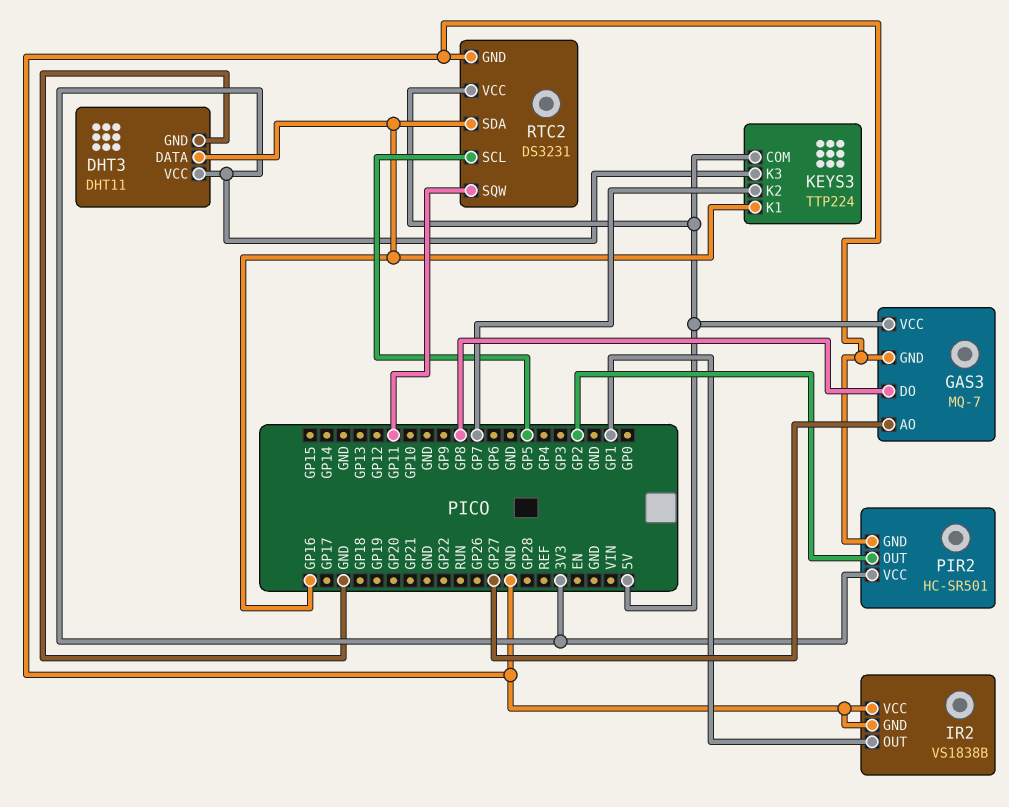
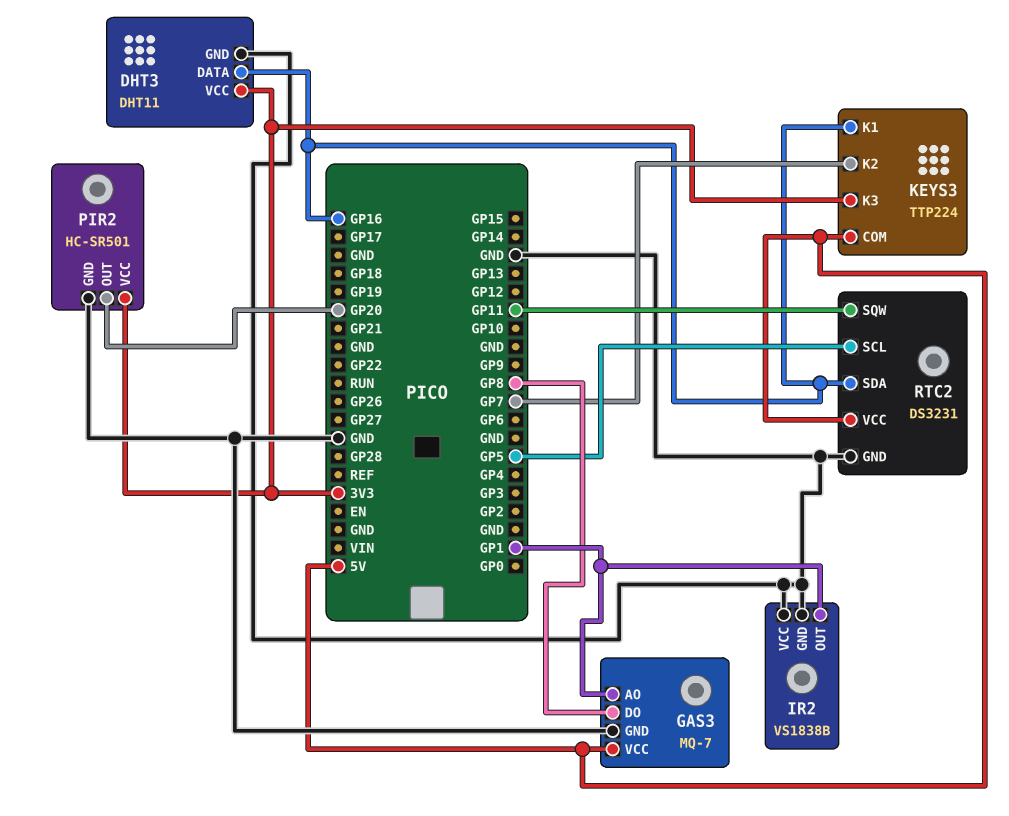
GAS3 pin AO: GP27 -> GP1
PIR2 pin OUT: GP2 -> GP20

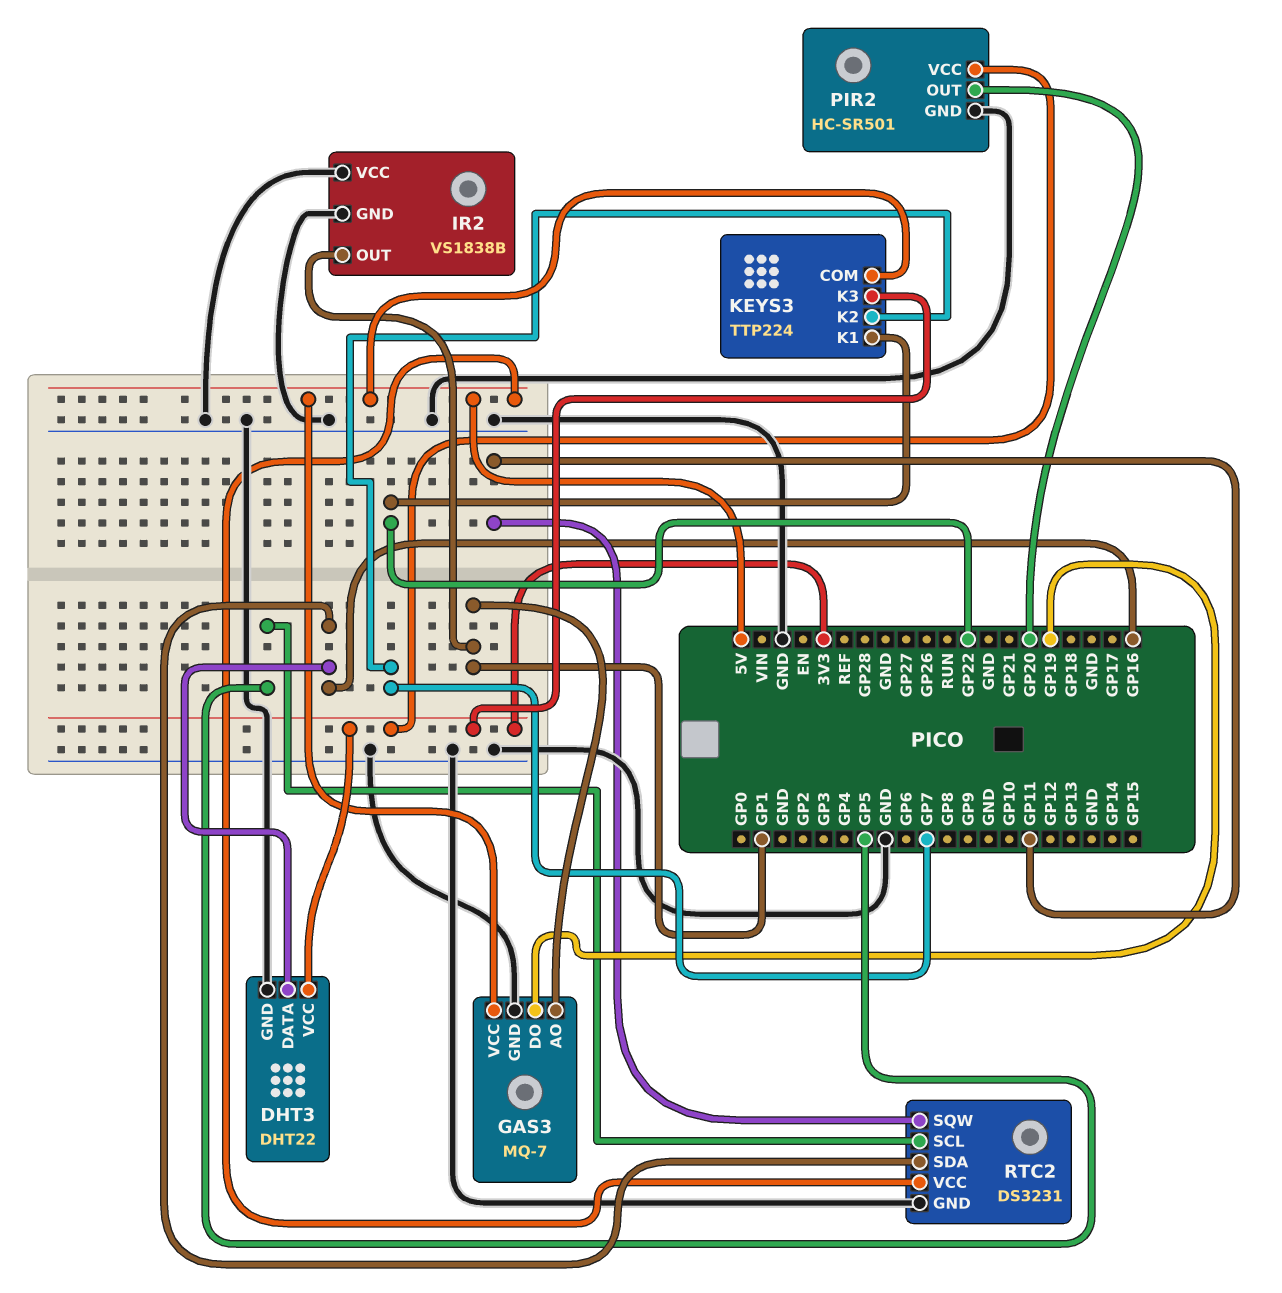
DHT3: DHT11 -> DHT22
GAS3 pin DO: GP8 -> GP19
KEYS3 pin K1: GP16 -> GP22

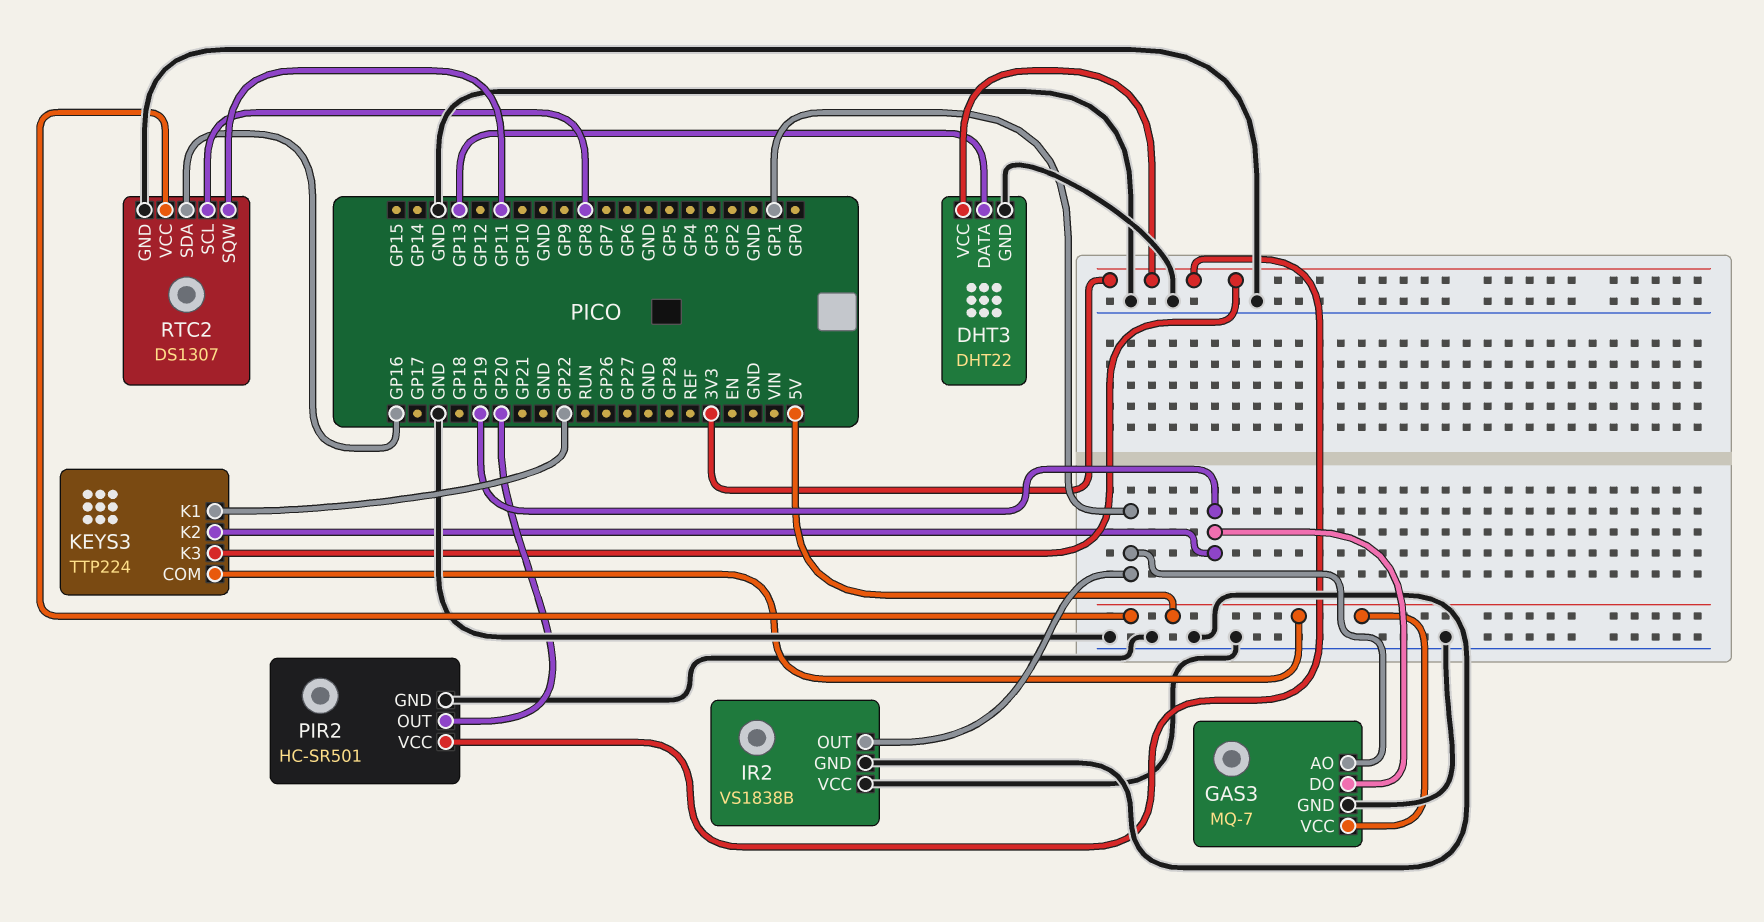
DHT3 pin DATA: GP16 -> GP13
KEYS3 pin K2: GP7 -> GP19
RTC2: DS3231 -> DS1307
RTC2 pin SCL: GP5 -> GP8

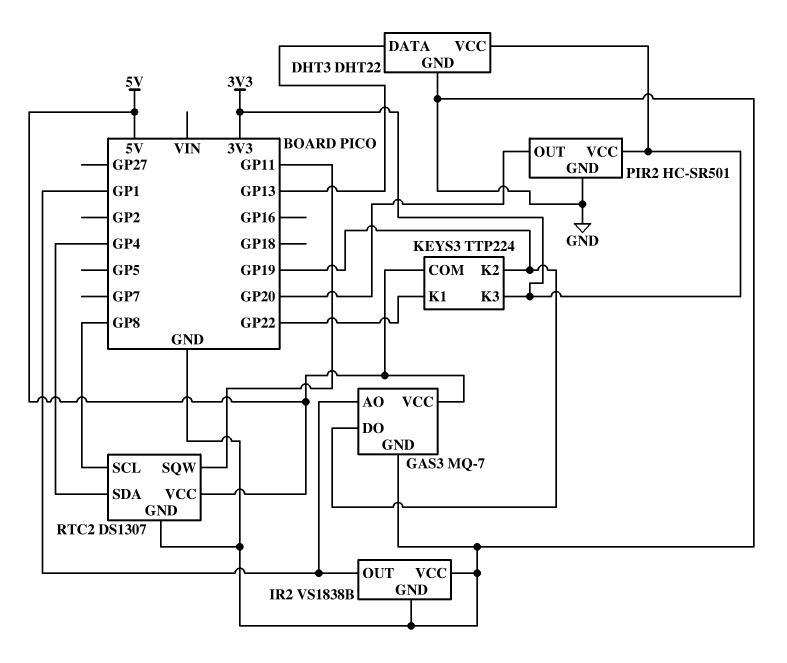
RTC2 pin SDA: GP16 -> GP4

